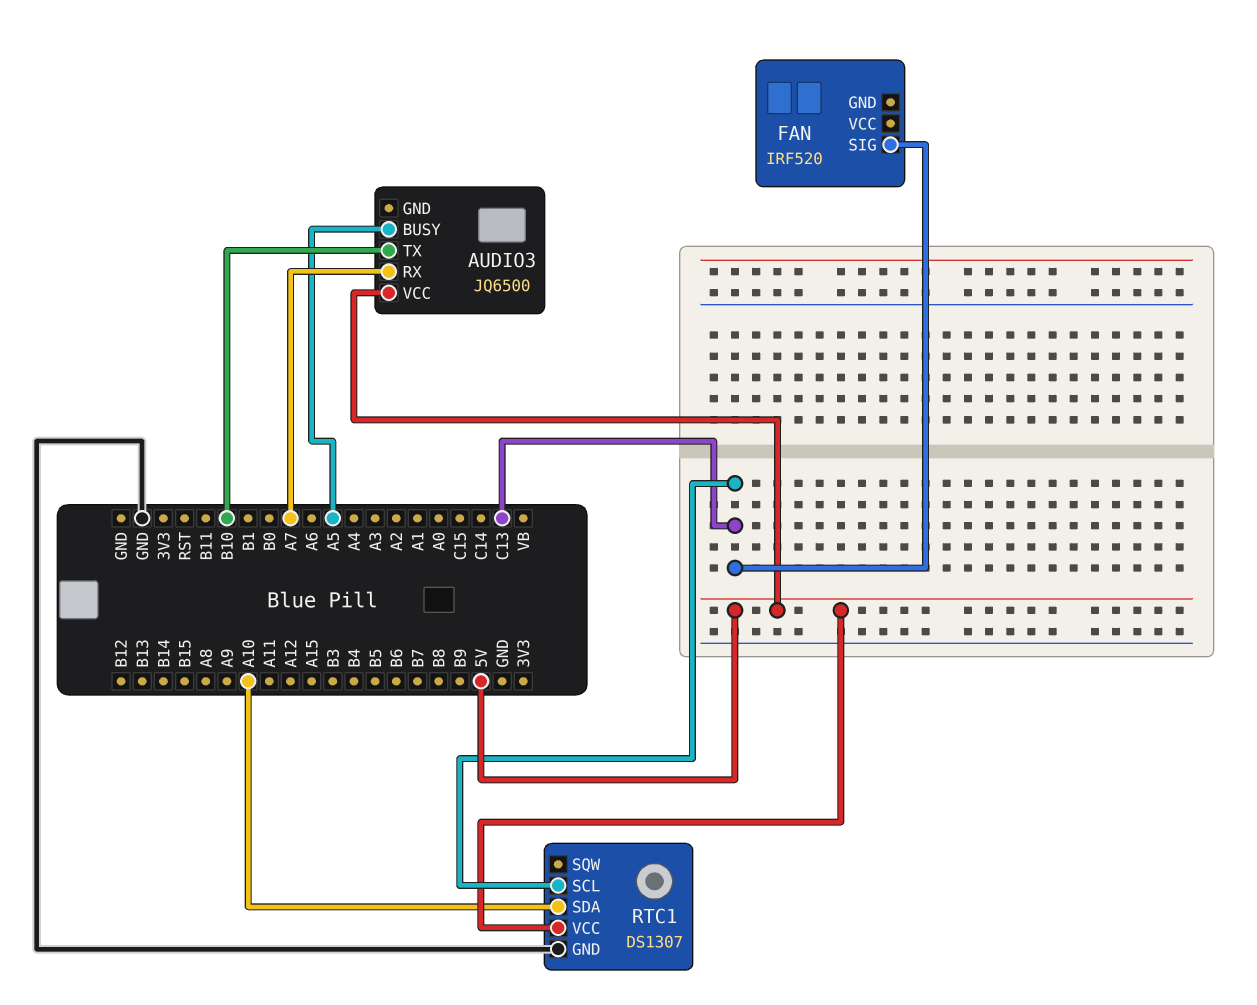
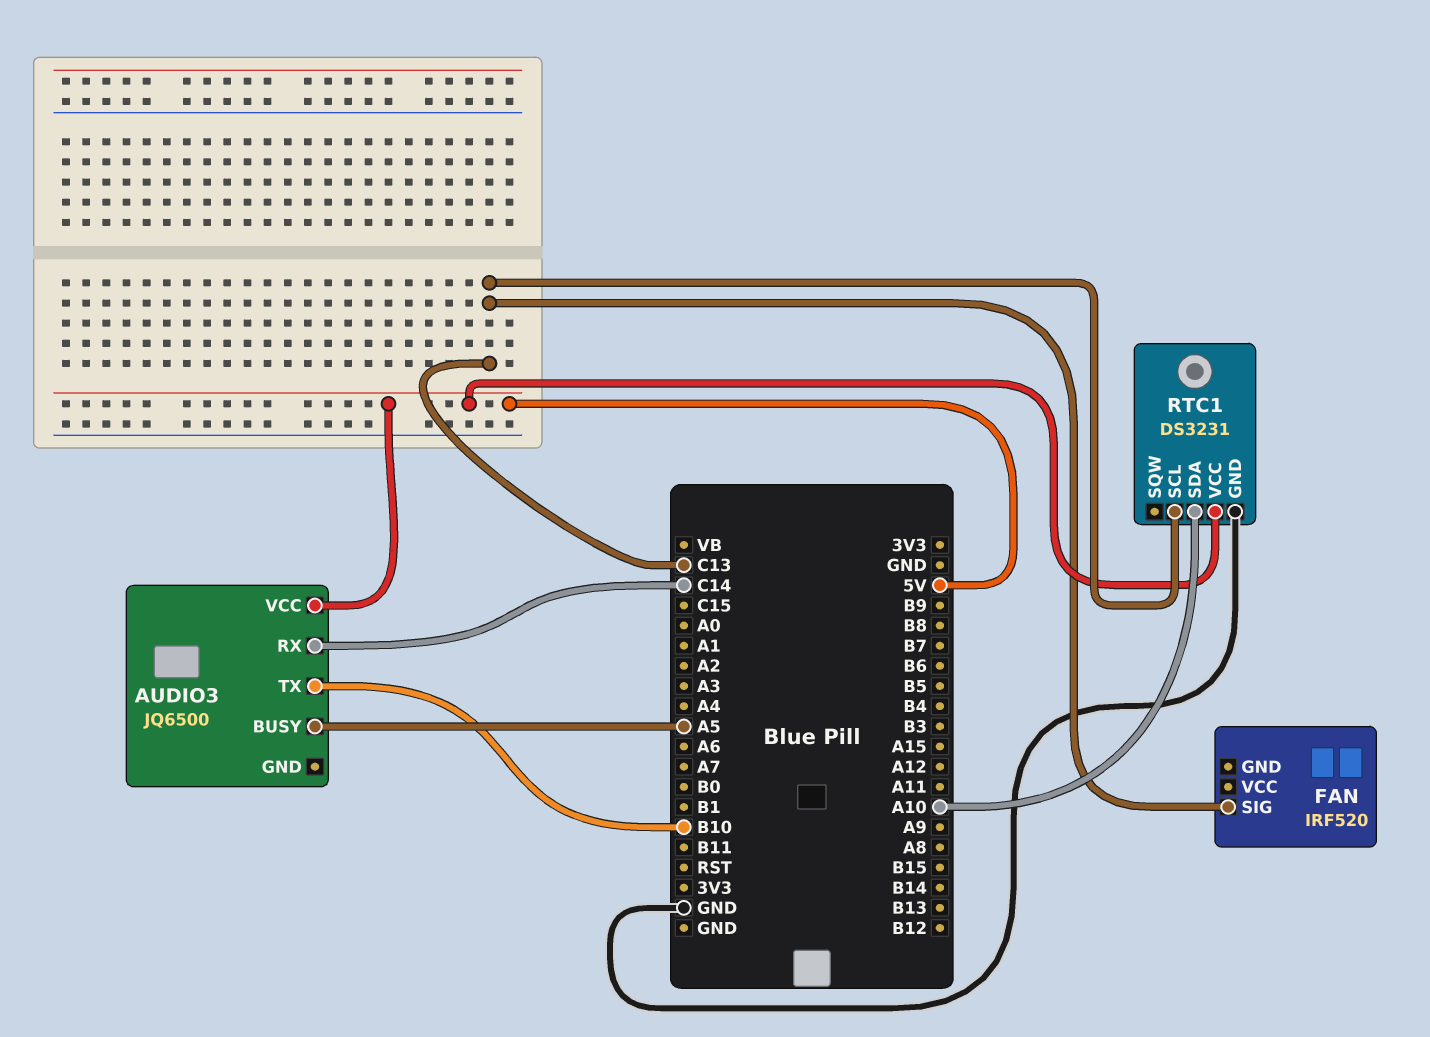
AUDIO3 pin RX: A7 -> C14
RTC1: DS1307 -> DS3231

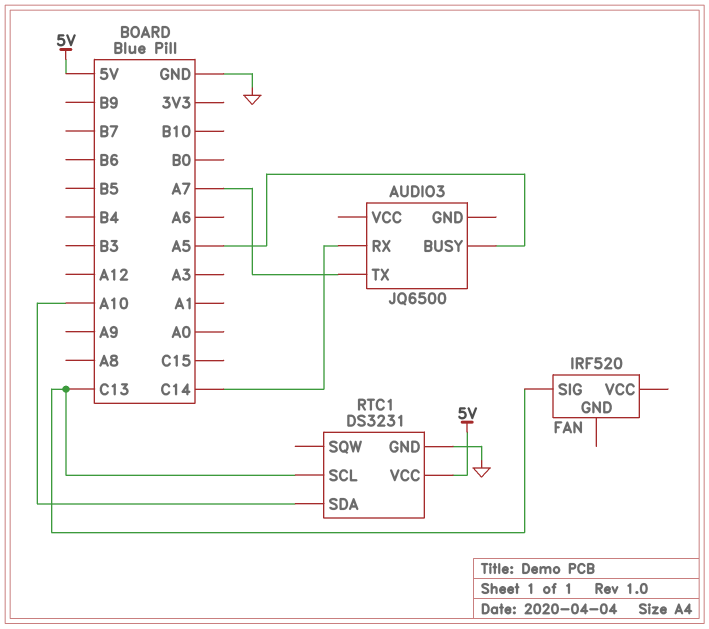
AUDIO3 pin TX: B10 -> A7
AUDIO3 pin VCC: 5V -> none

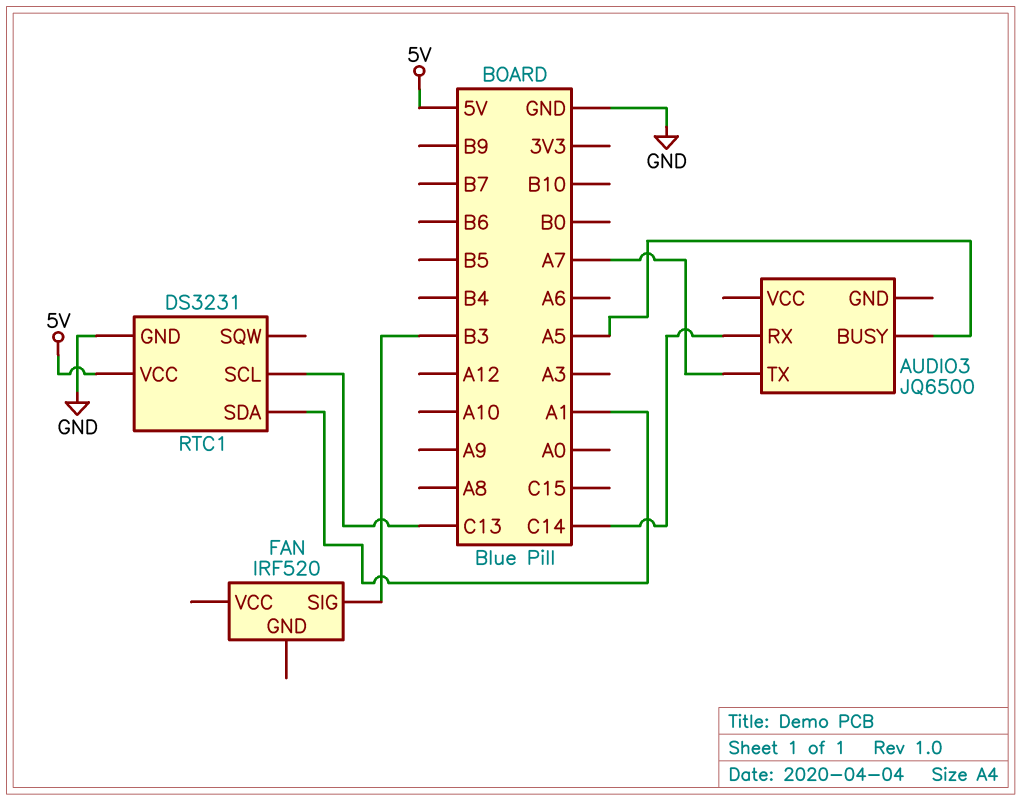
FAN pin SIG: C13 -> B3
RTC1 pin SDA: A10 -> A1

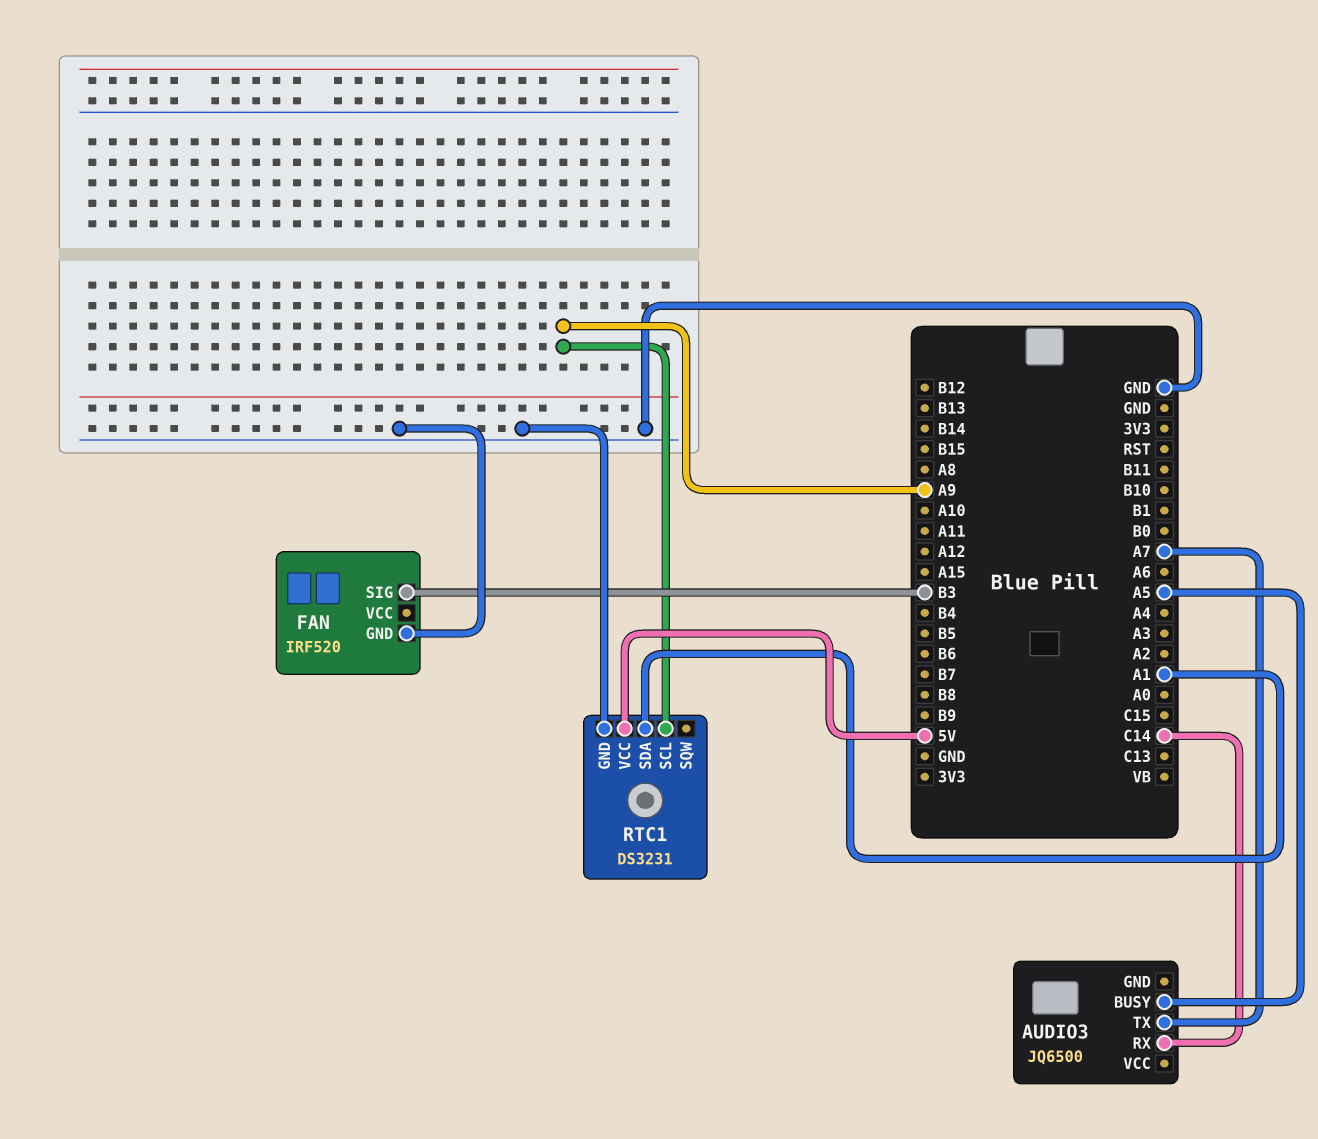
FAN pin GND: none -> GND
RTC1 pin SCL: C13 -> A9

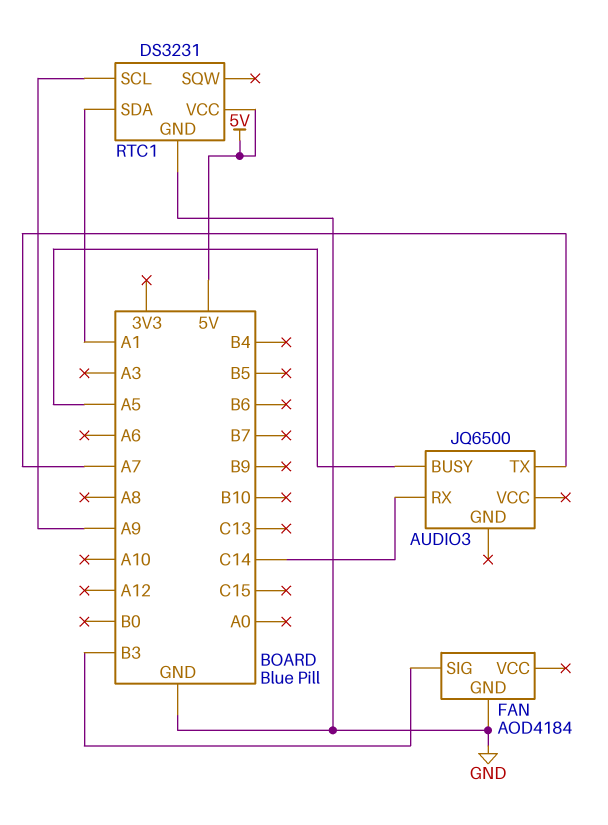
FAN: IRF520 -> AOD4184

